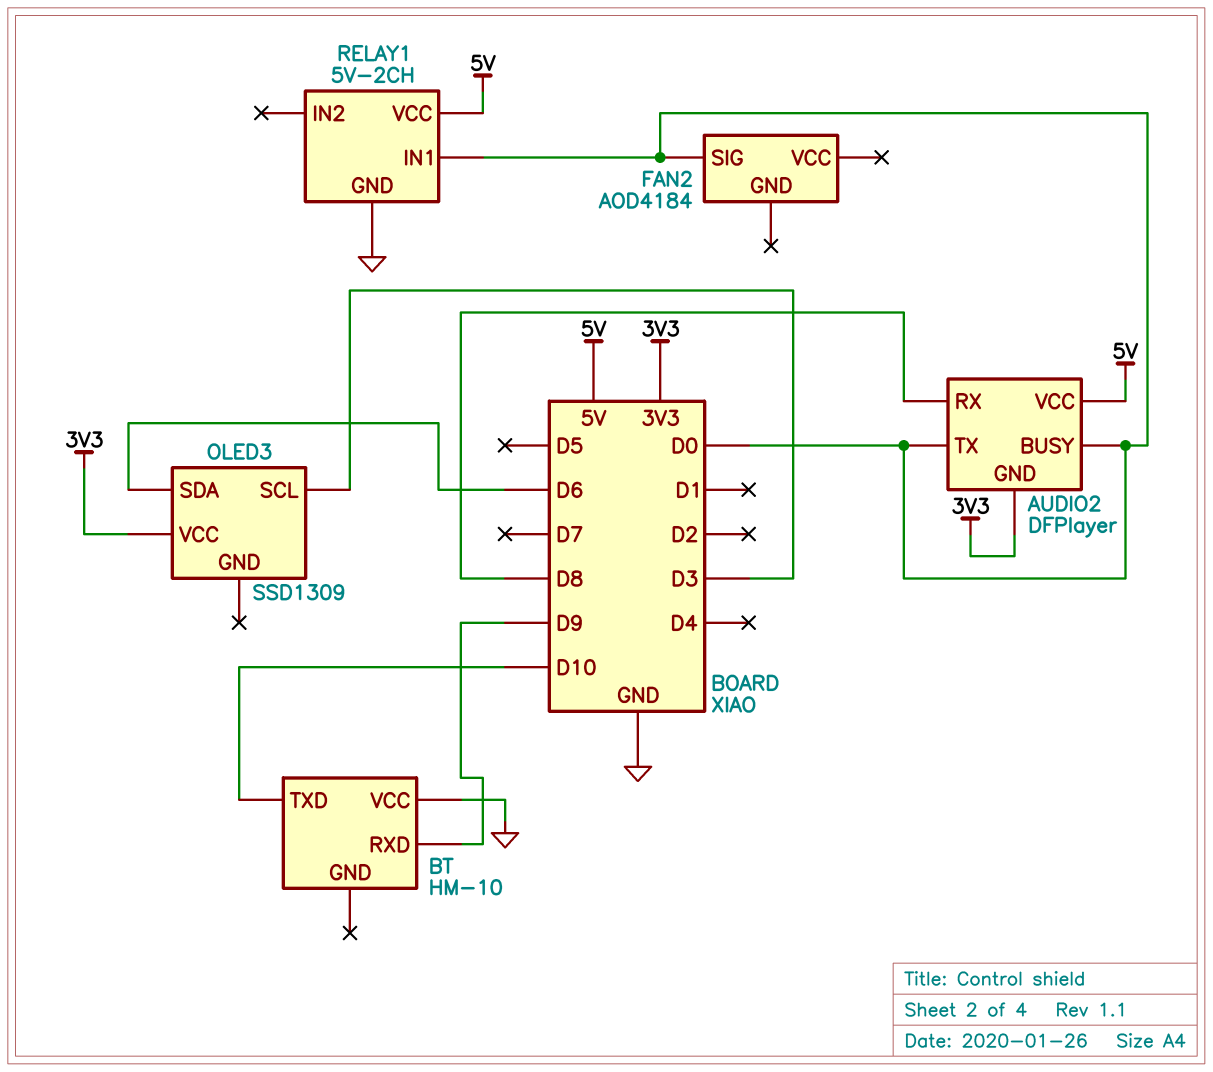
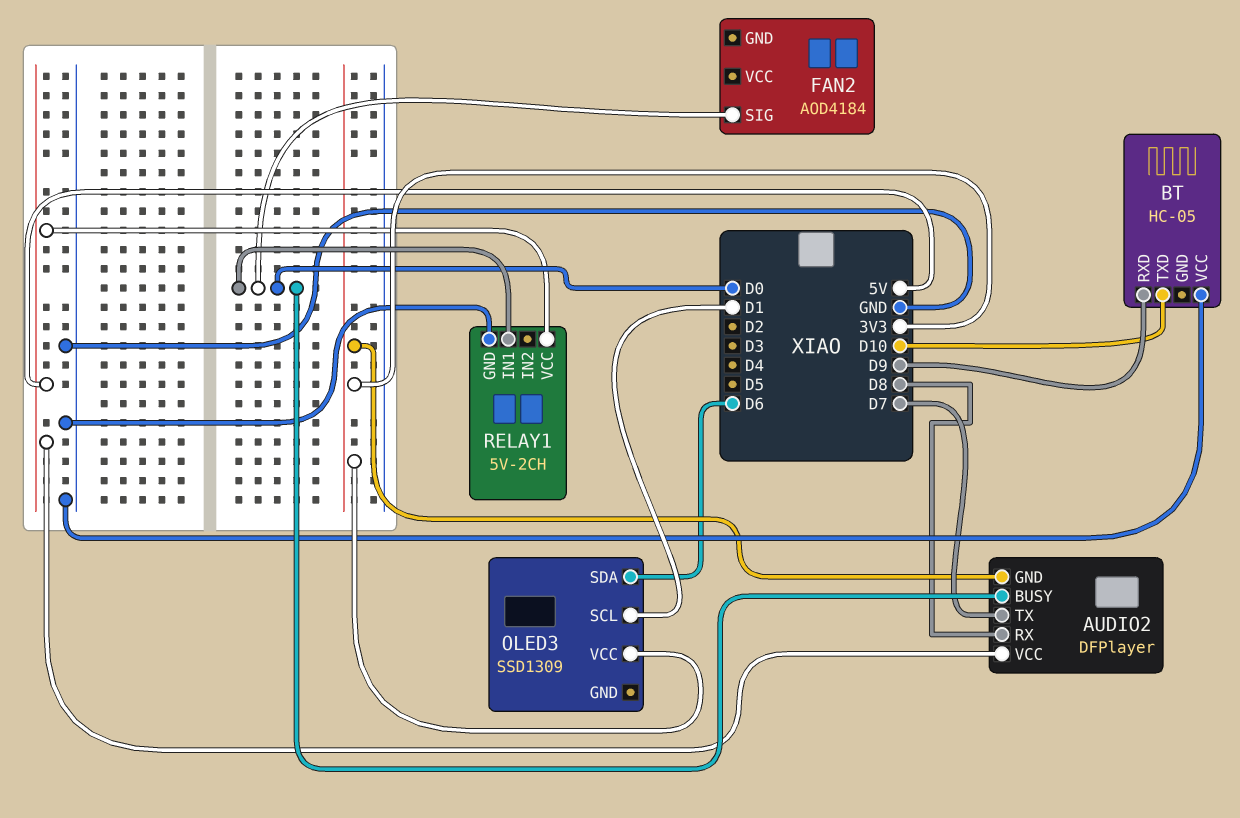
AUDIO2 pin TX: D0 -> D7
BT: HM-10 -> HC-05
OLED3 pin SCL: D3 -> D1

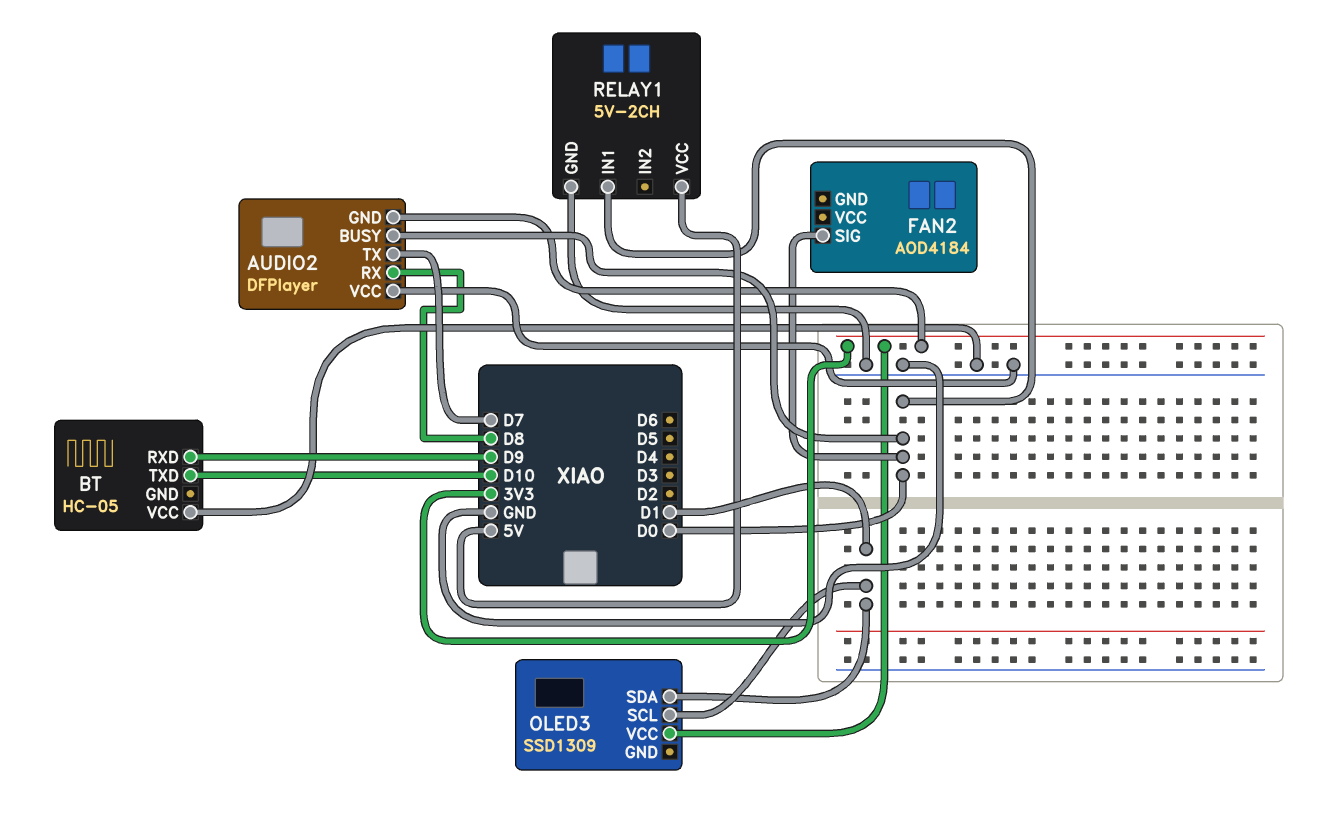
AUDIO2 pin VCC: 5V -> GND
OLED3 pin SDA: D6 -> D1

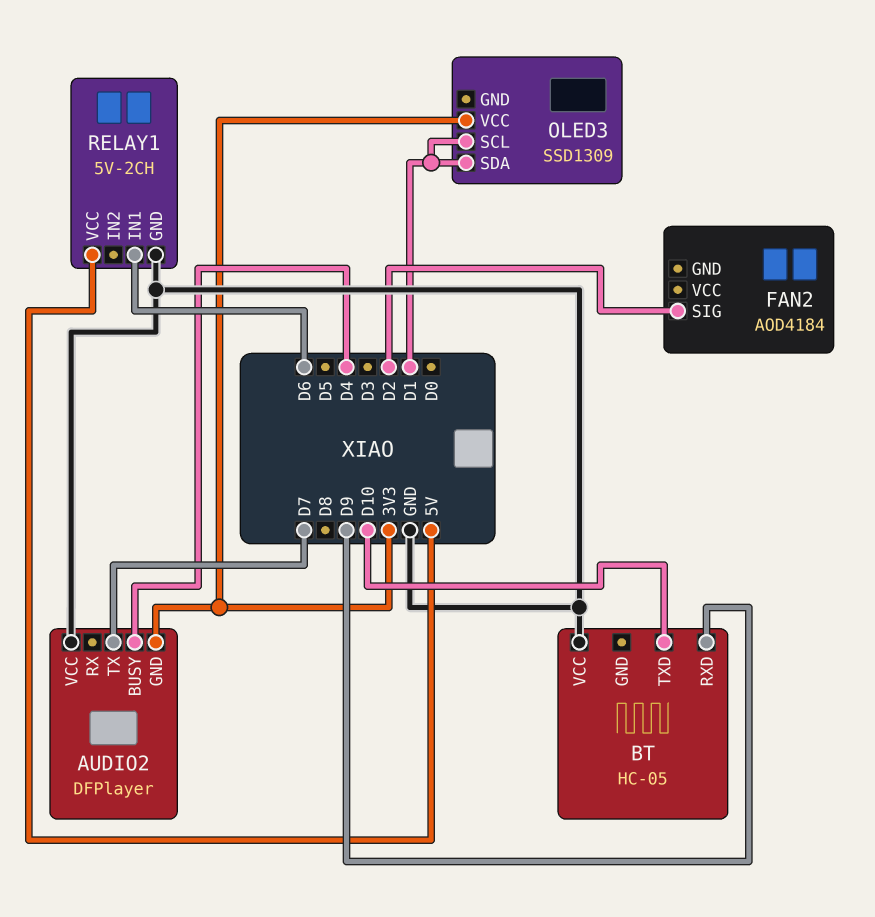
AUDIO2 pin BUSY: D0 -> D4
AUDIO2 pin RX: D8 -> none
FAN2 pin SIG: D0 -> D2
RELAY1 pin IN1: D0 -> D6

